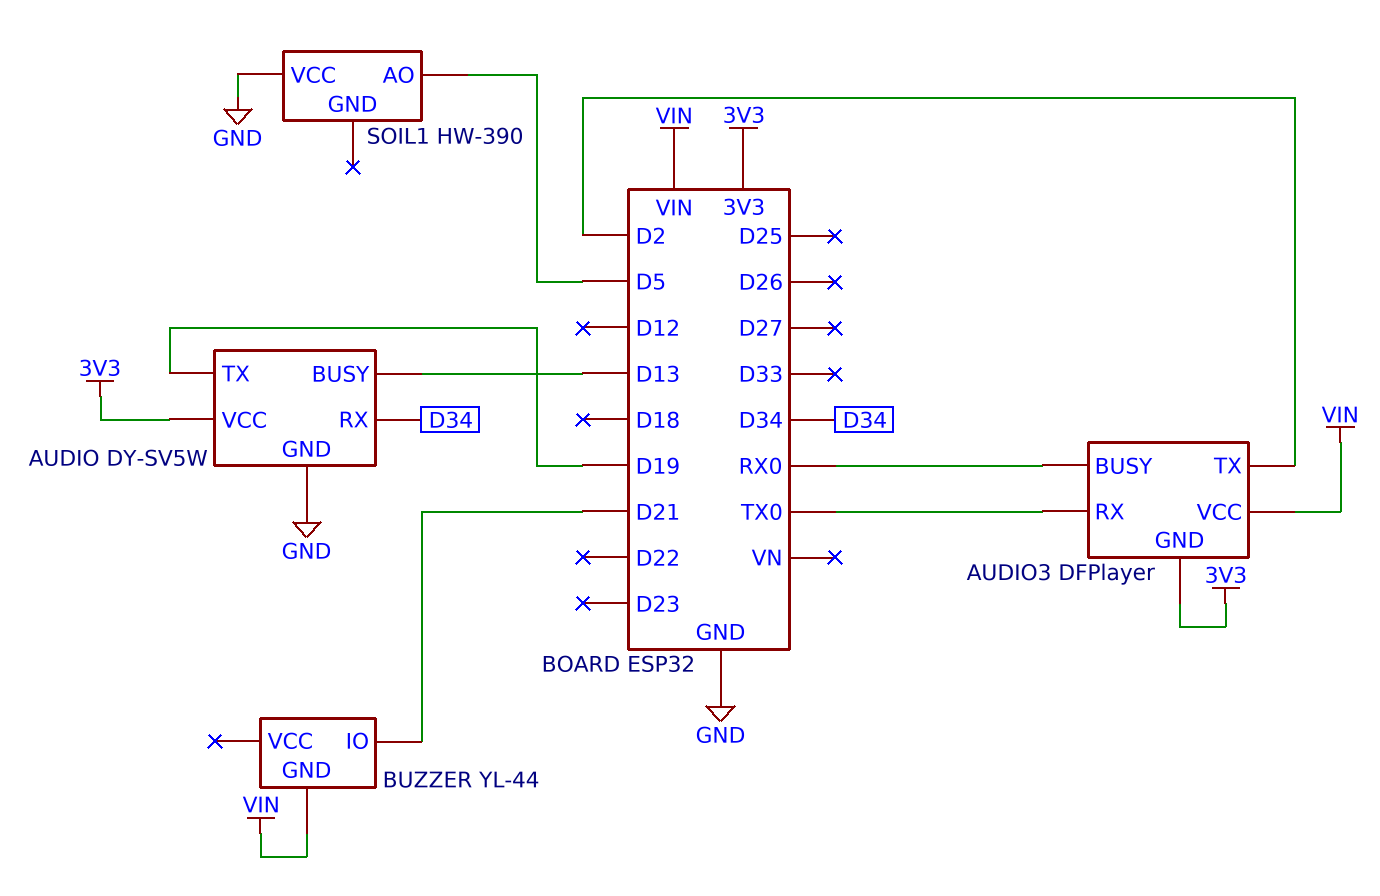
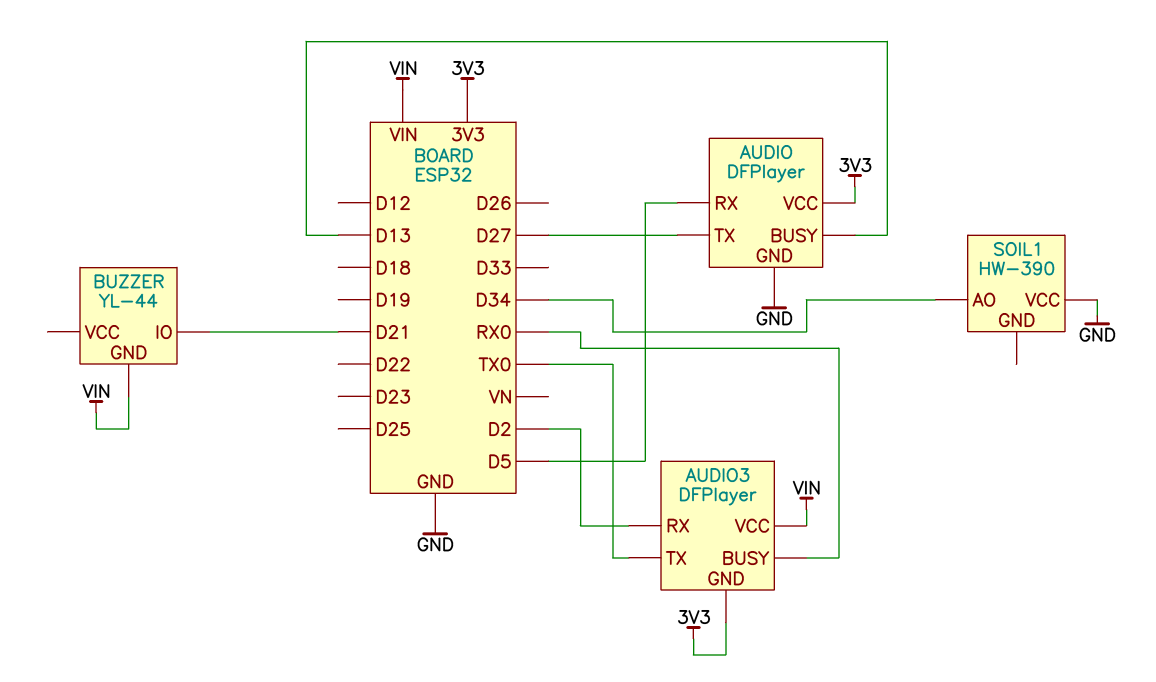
AUDIO: DY-SV5W -> DFPlayer
AUDIO pin RX: D34 -> D5
AUDIO pin TX: D19 -> D27
AUDIO3 pin RX: TX0 -> D2
AUDIO3 pin TX: D2 -> TX0
SOIL1 pin AO: D5 -> D34

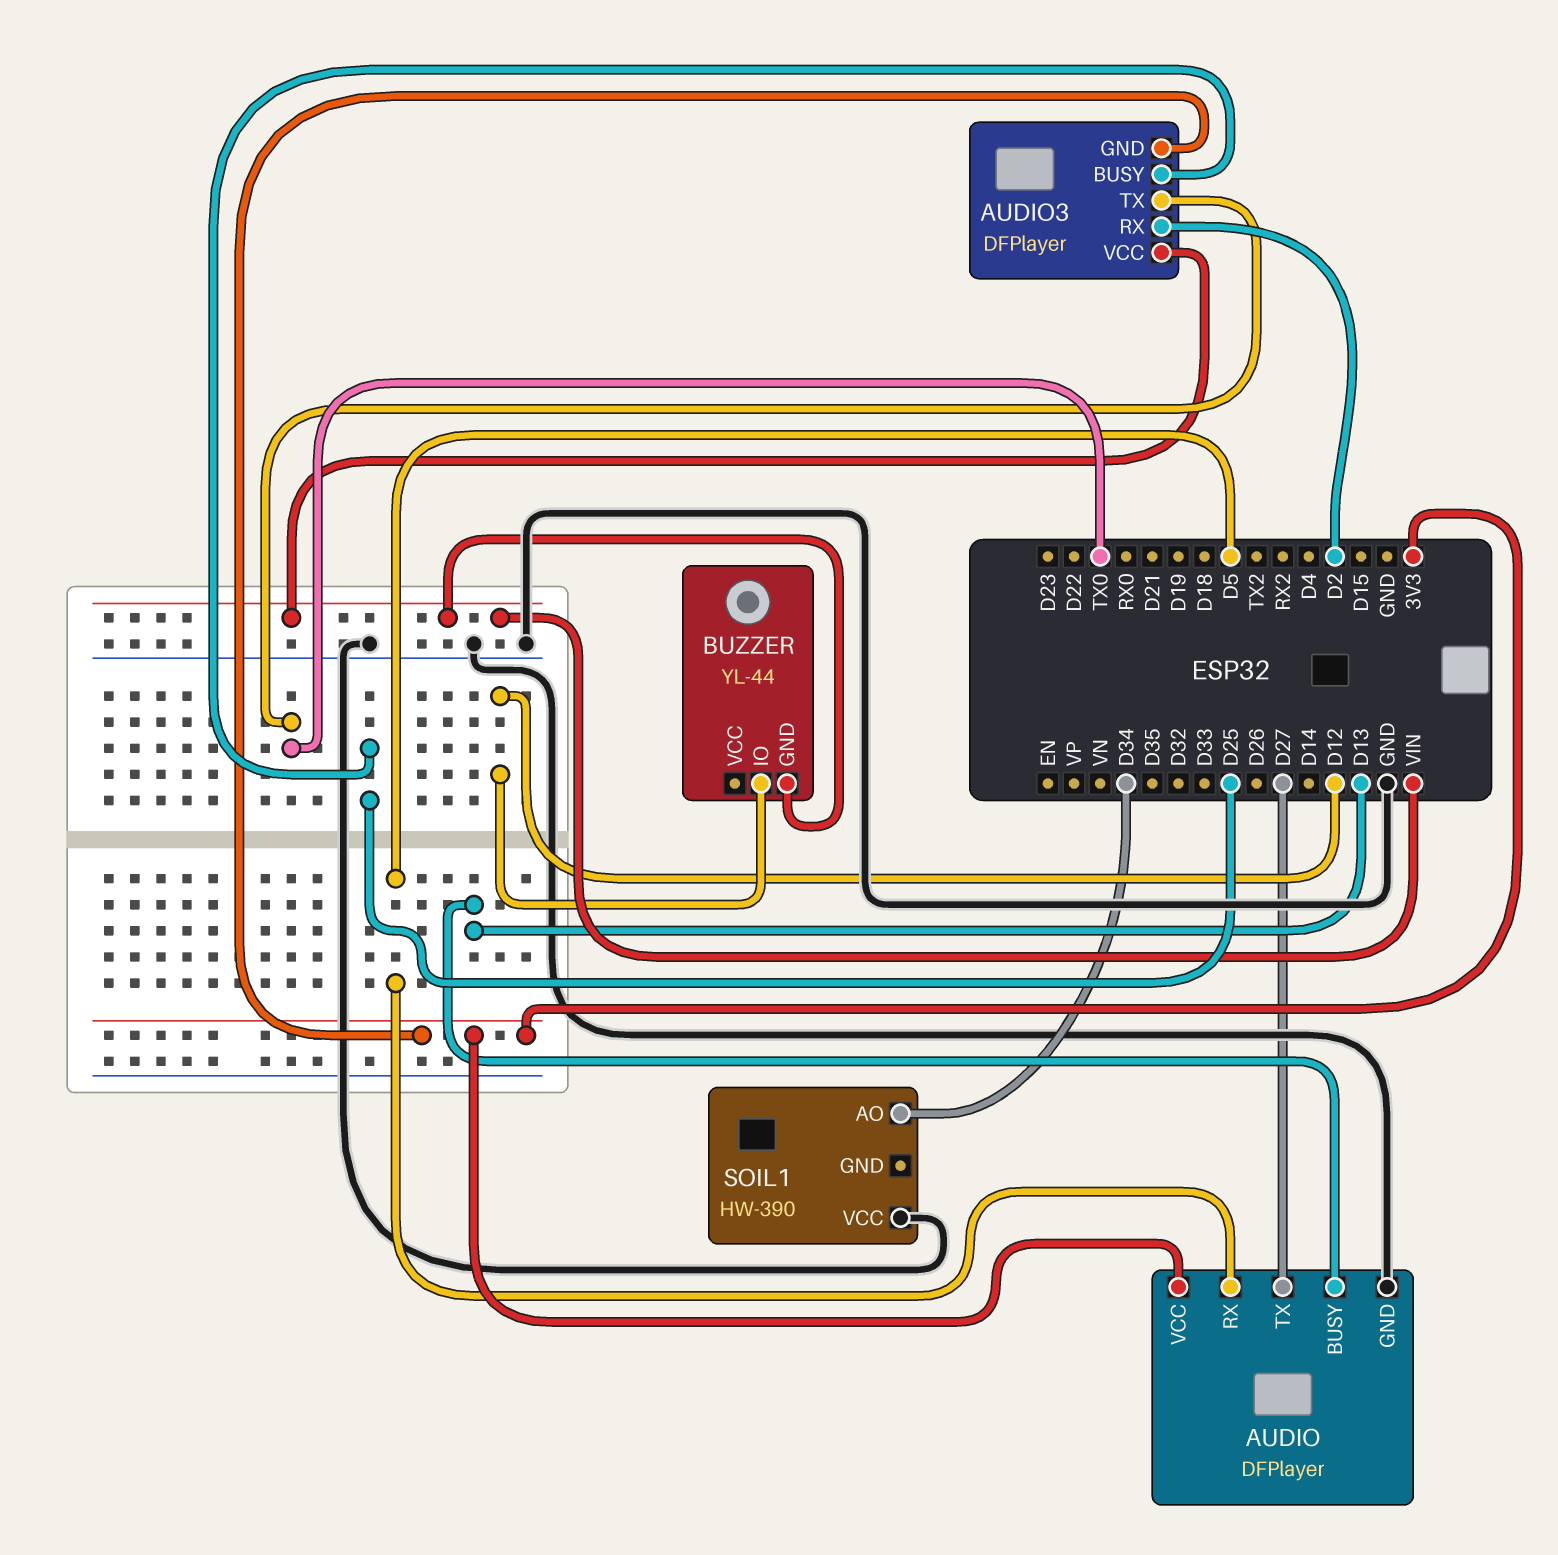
AUDIO3 pin BUSY: RX0 -> D25
BUZZER pin IO: D21 -> D12

